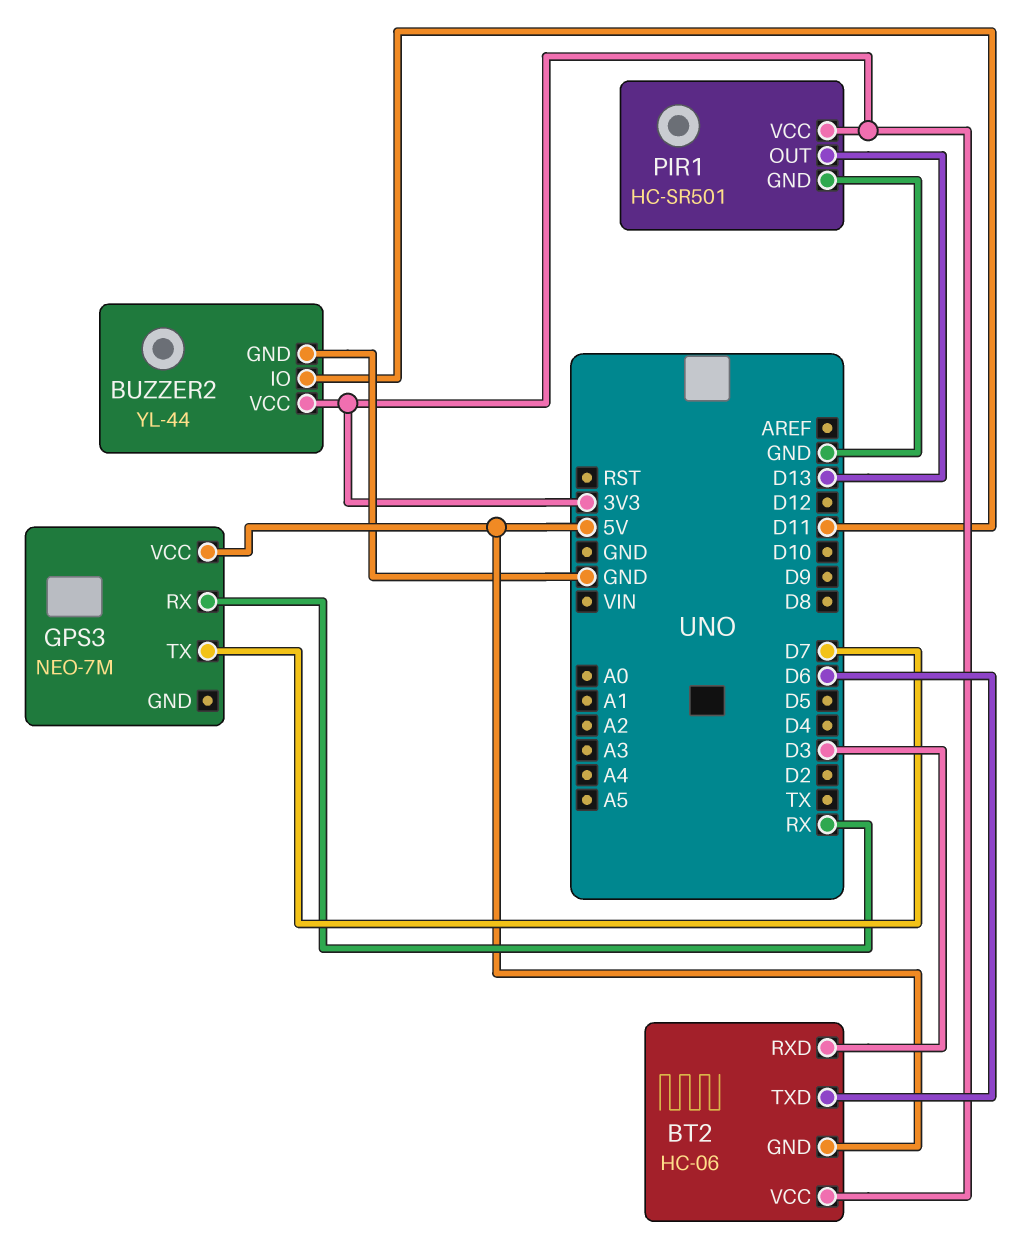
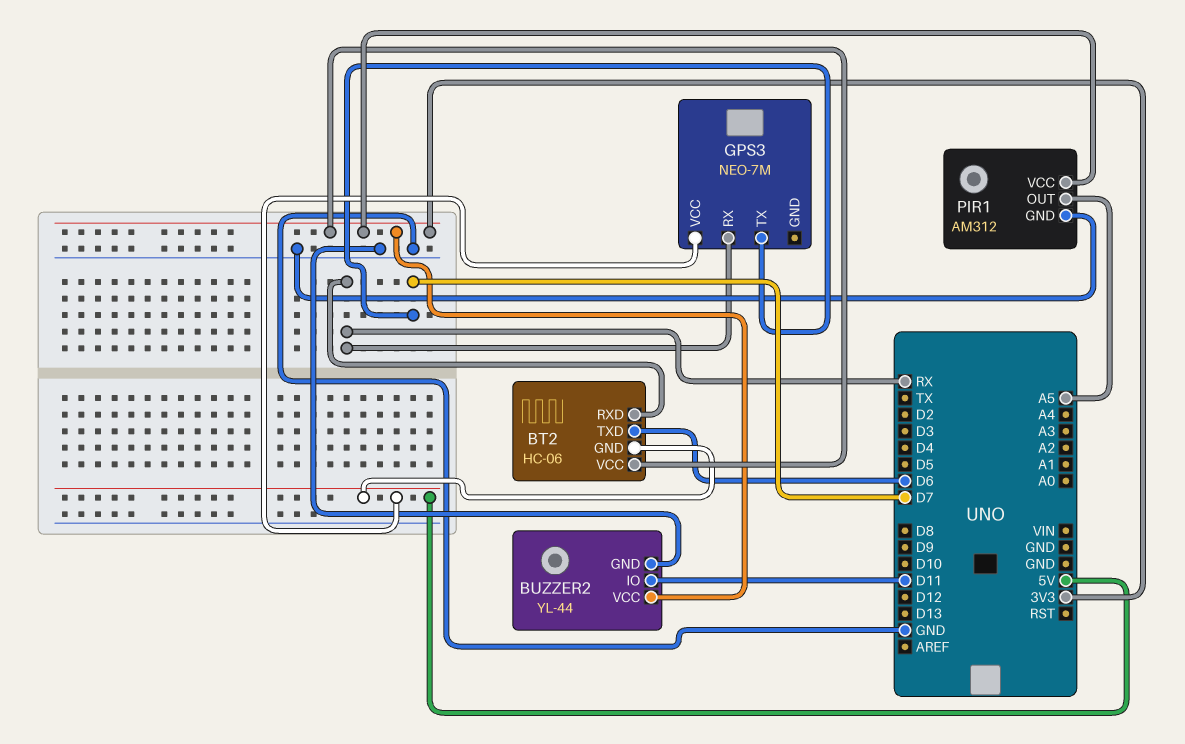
BT2 pin RXD: D3 -> RX
PIR1: HC-SR501 -> AM312
PIR1 pin OUT: D13 -> A5

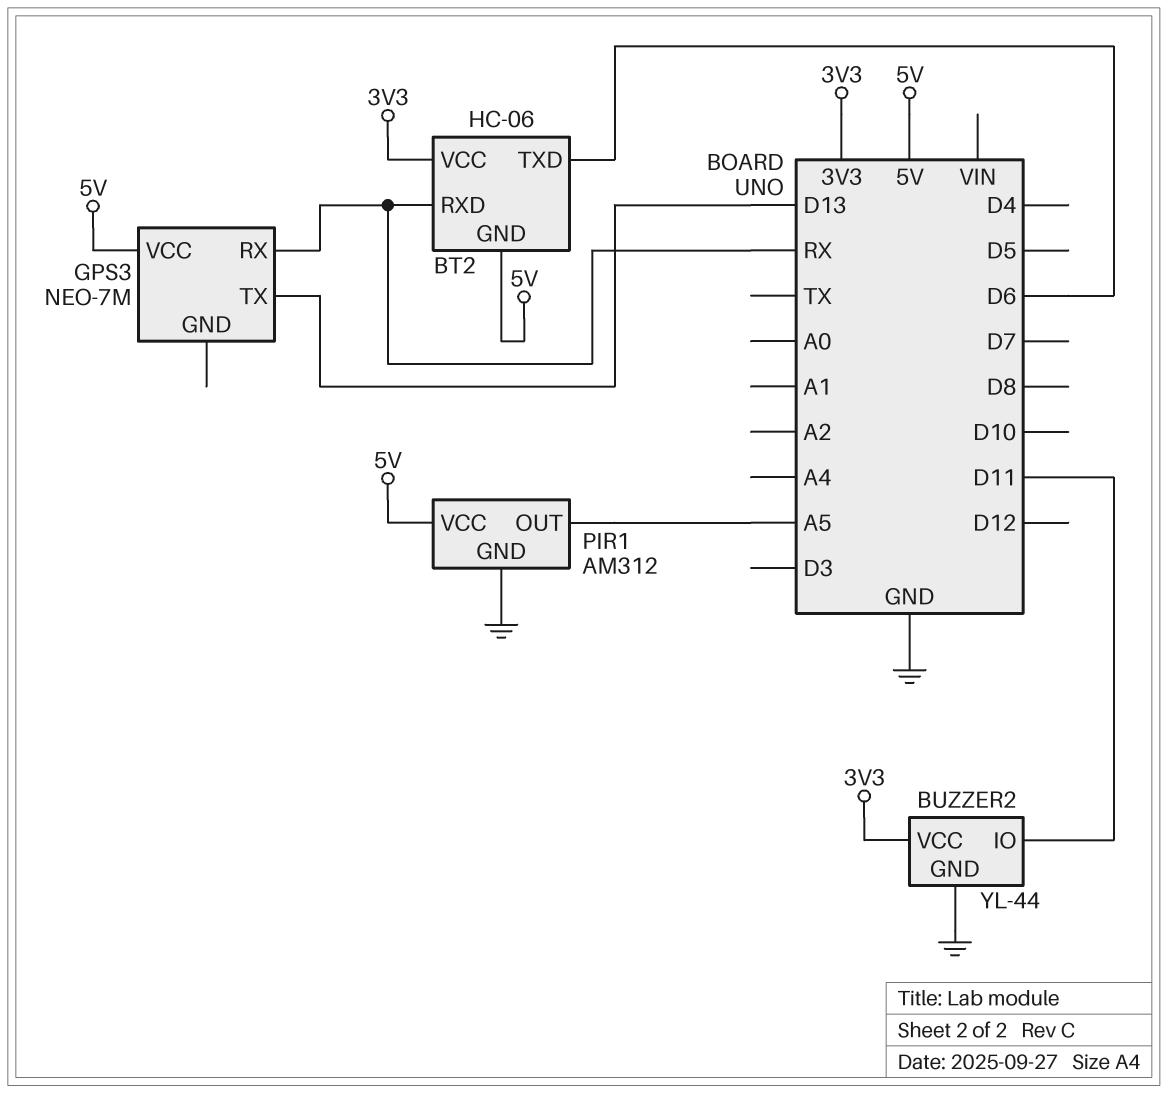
GPS3 pin TX: D7 -> D13
PIR1 pin VCC: 3V3 -> 5V

